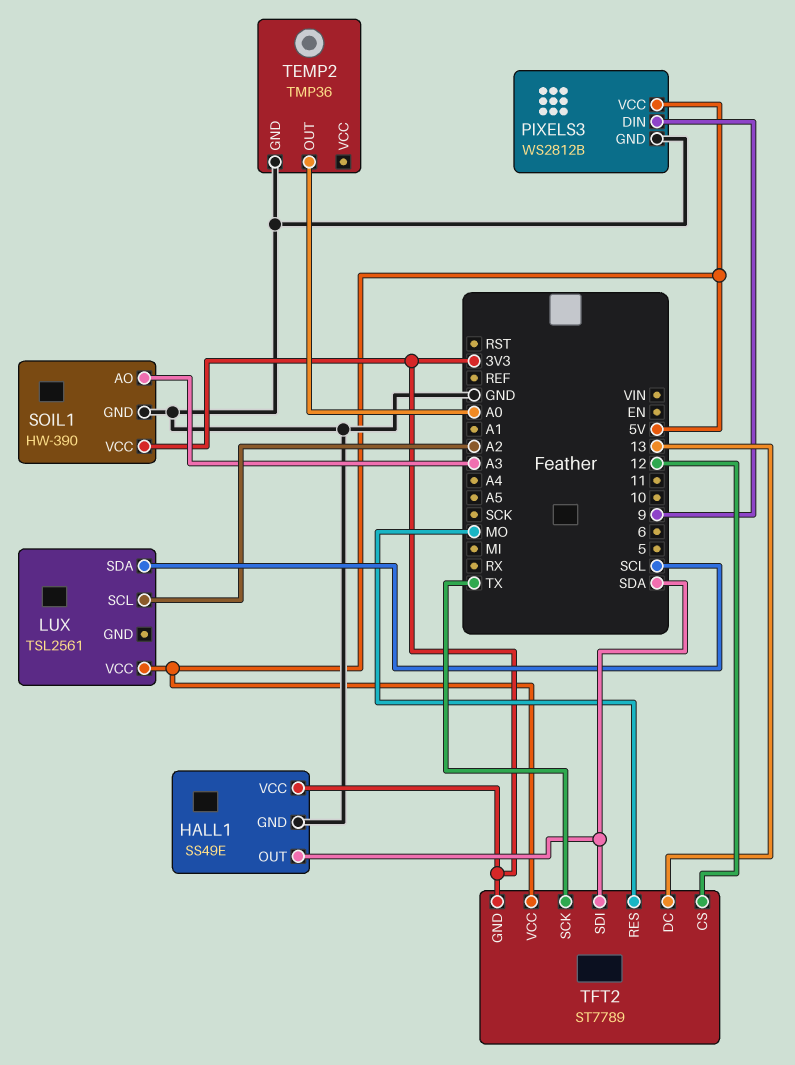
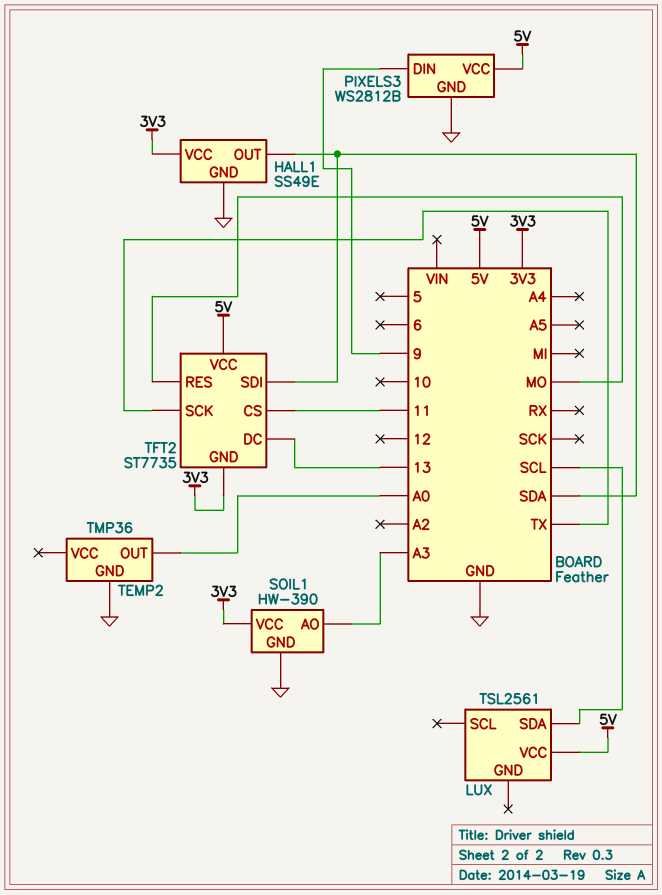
LUX pin SCL: A2 -> none
TFT2: ST7789 -> ST7735
TFT2 pin CS: 12 -> 11

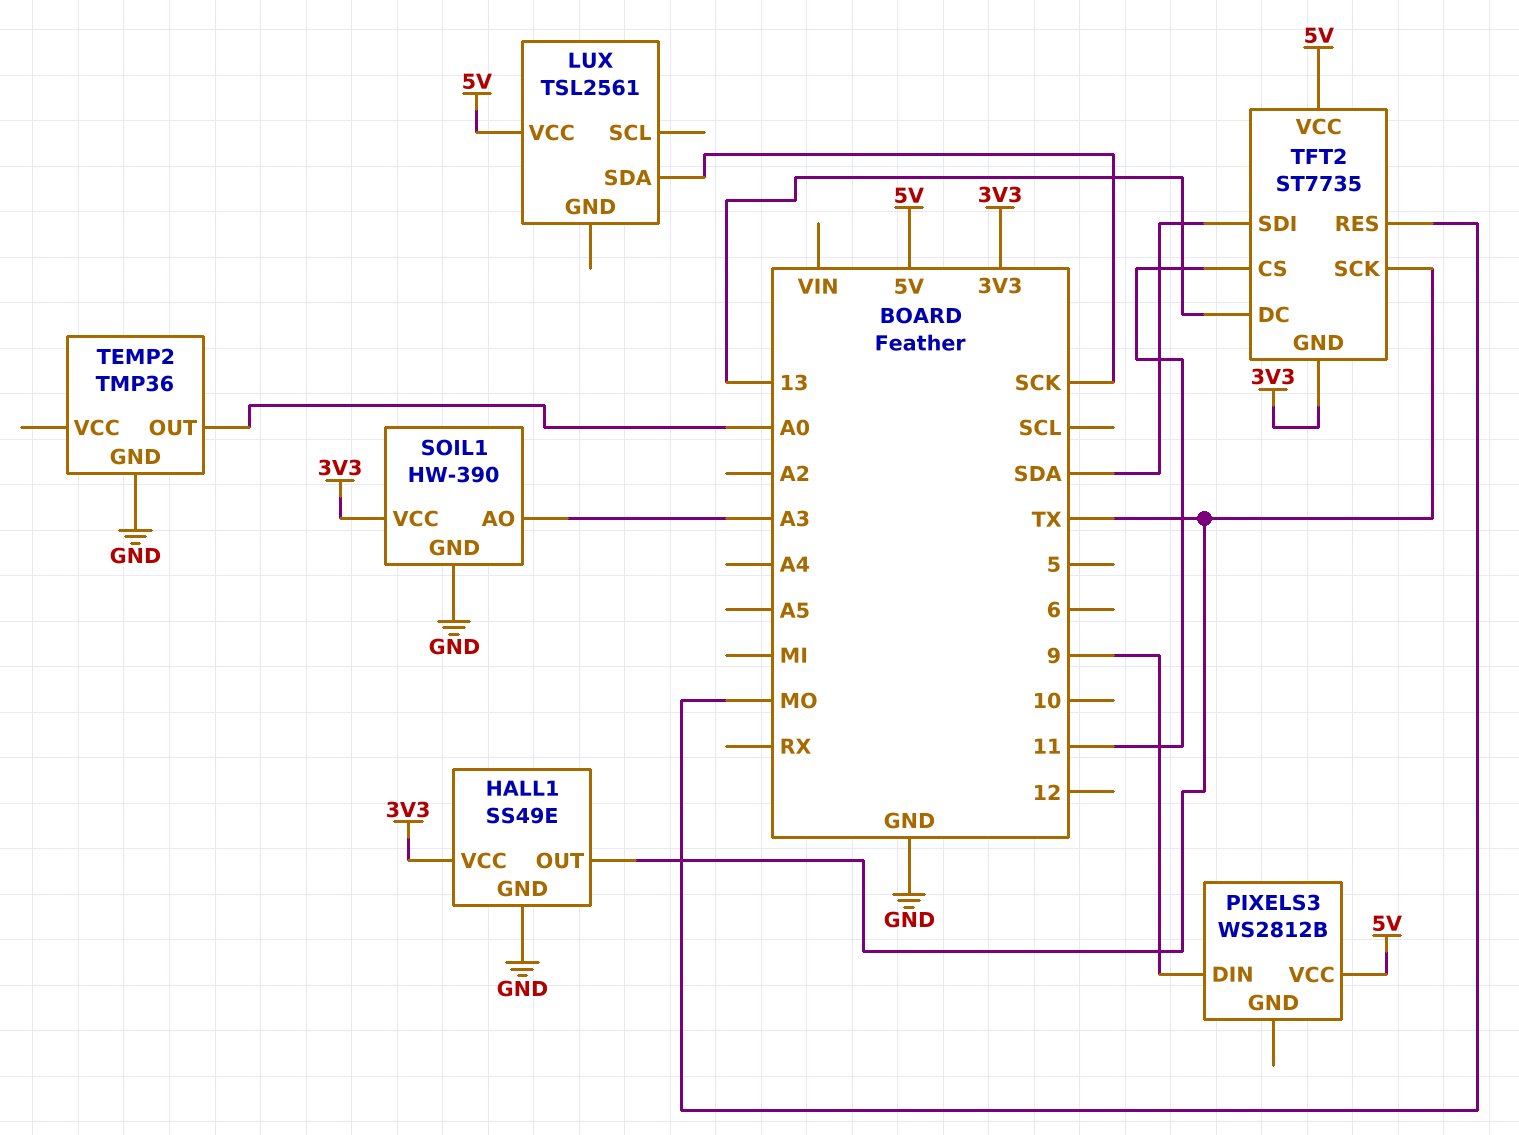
HALL1 pin OUT: SDA -> TX
LUX pin SDA: SCL -> SCK
PIXELS3 pin GND: GND -> none

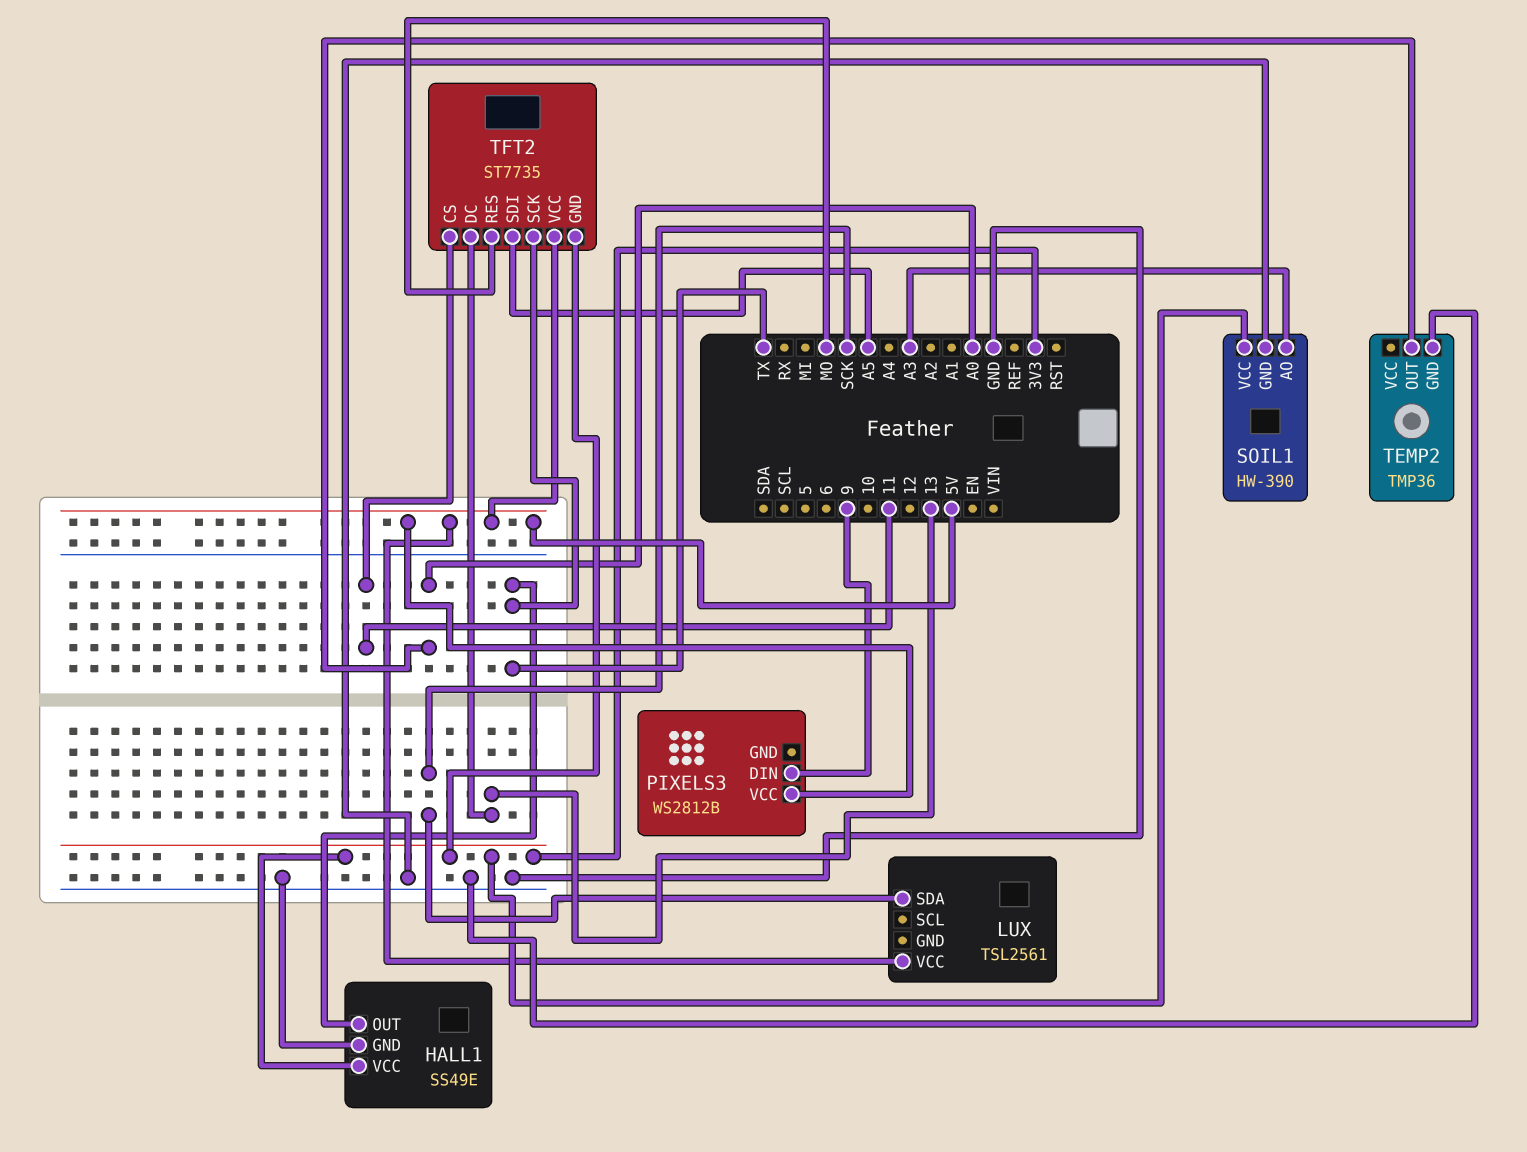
TFT2 pin SDI: SDA -> A5

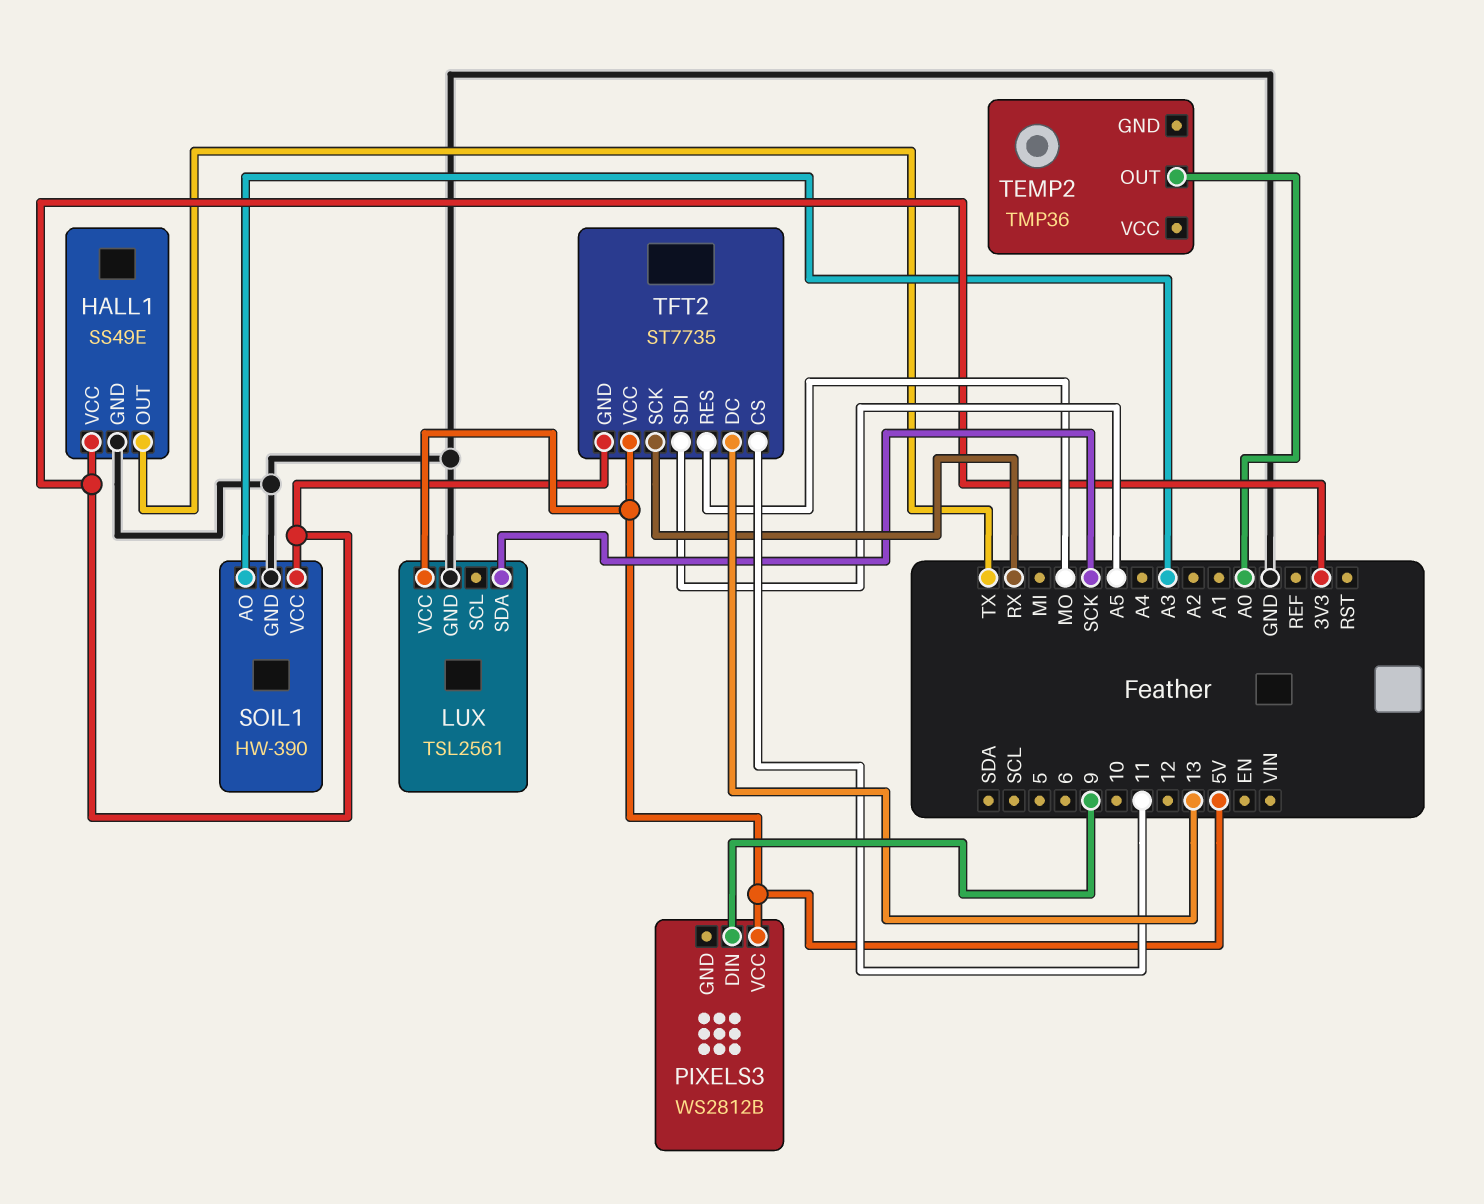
LUX pin GND: none -> GND
TEMP2 pin GND: GND -> none
TFT2 pin SCK: TX -> RX

